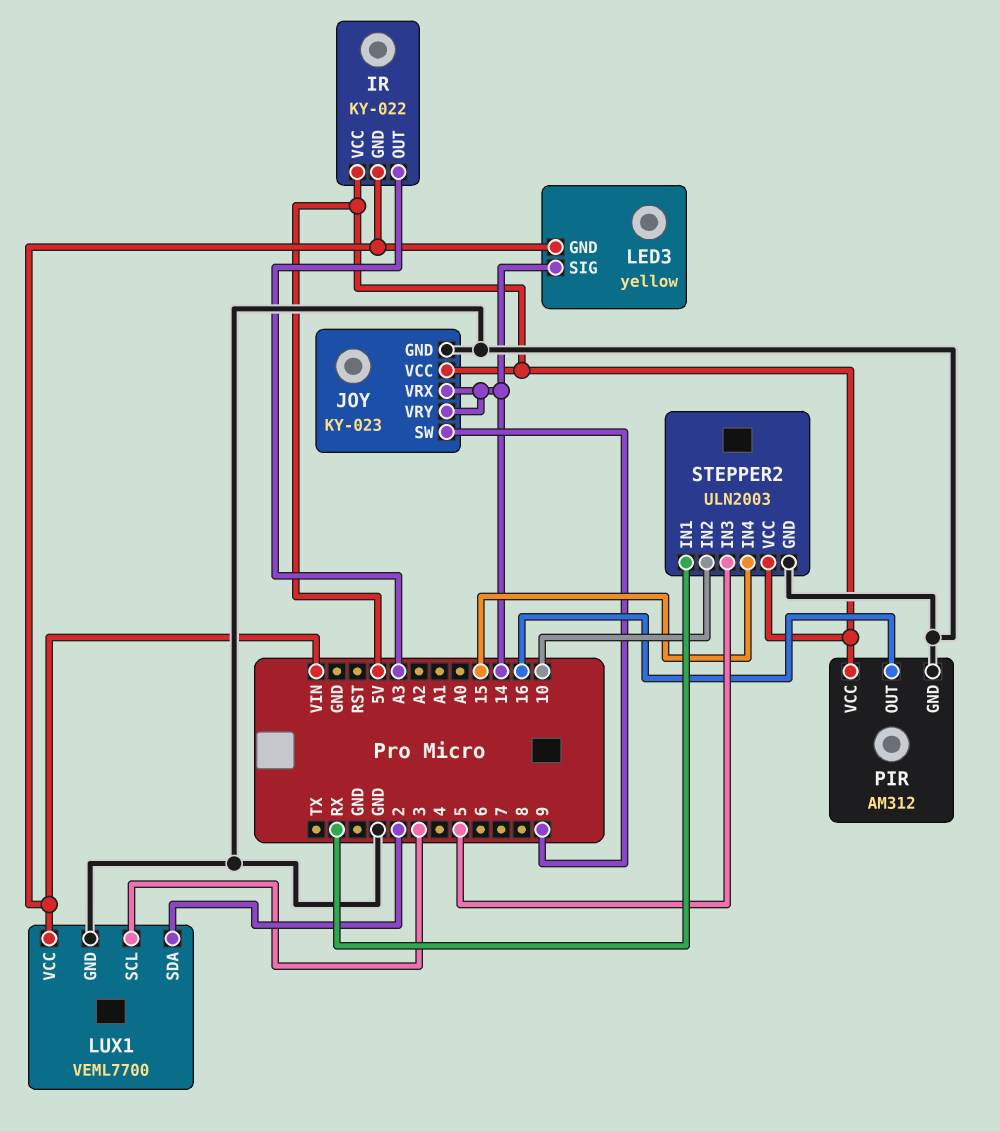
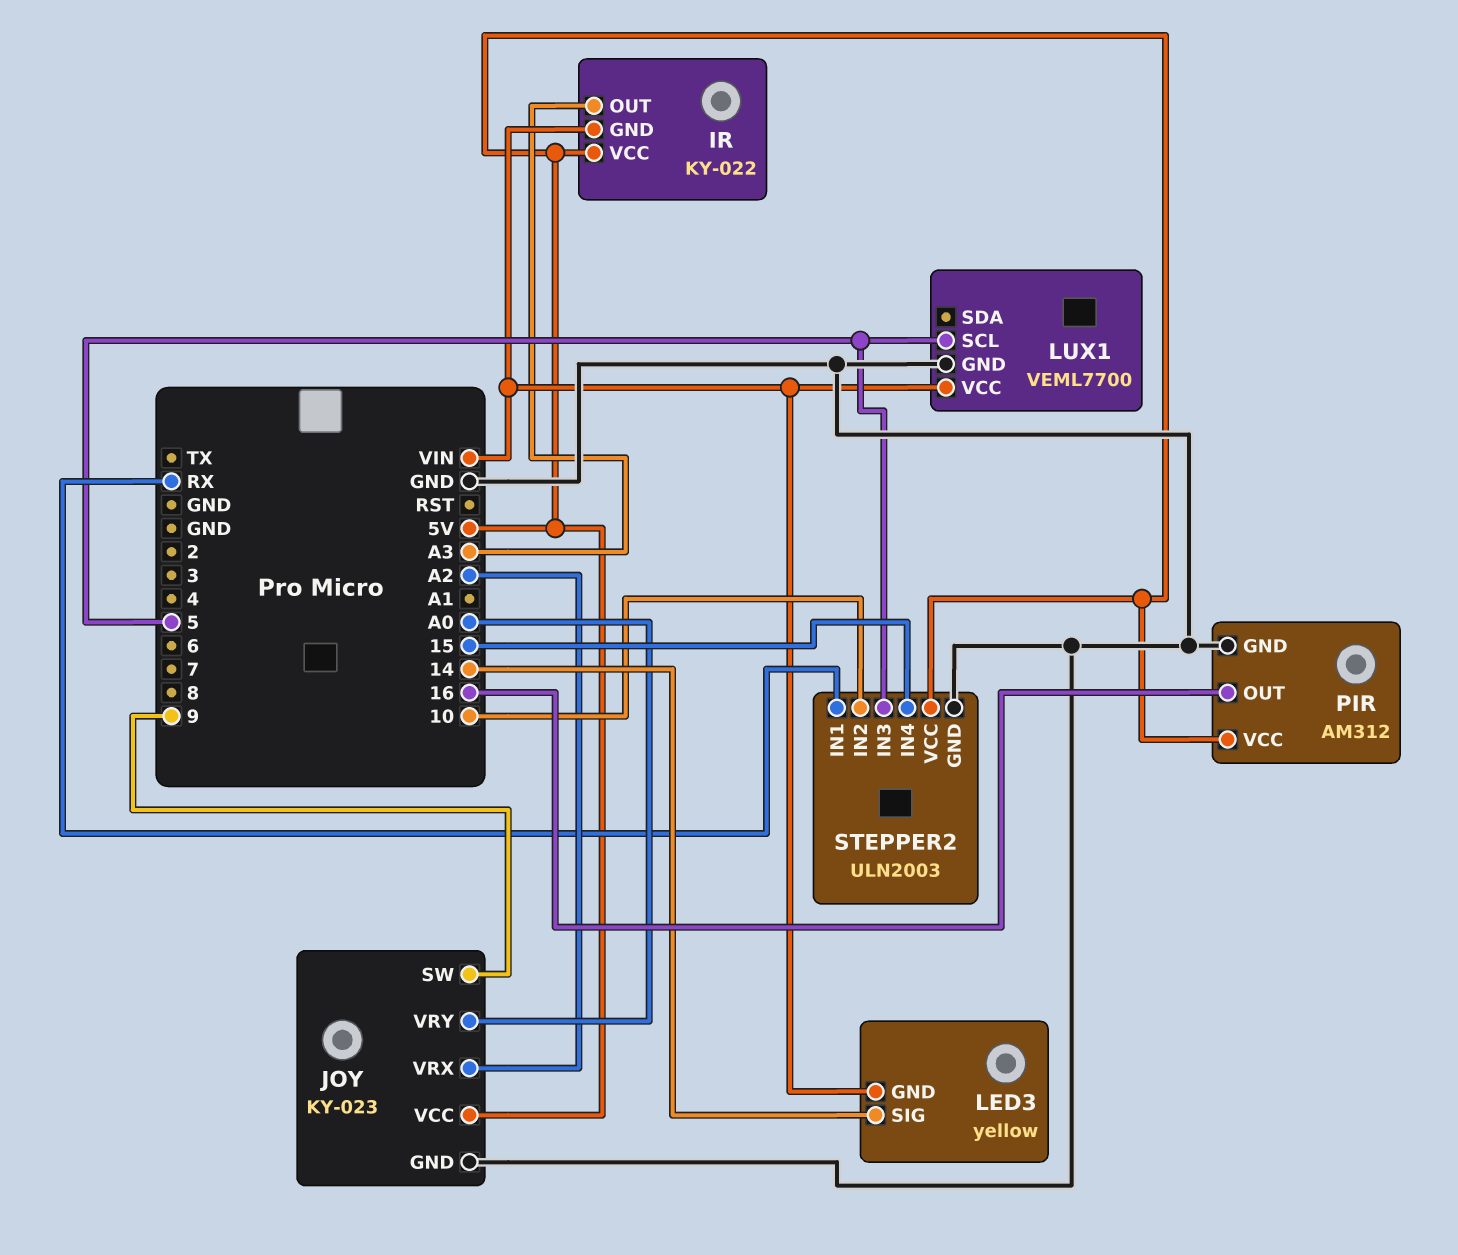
JOY pin VRX: 14 -> A2
JOY pin VRY: 14 -> A0
LUX1 pin SCL: 3 -> 5
LUX1 pin SDA: 2 -> none

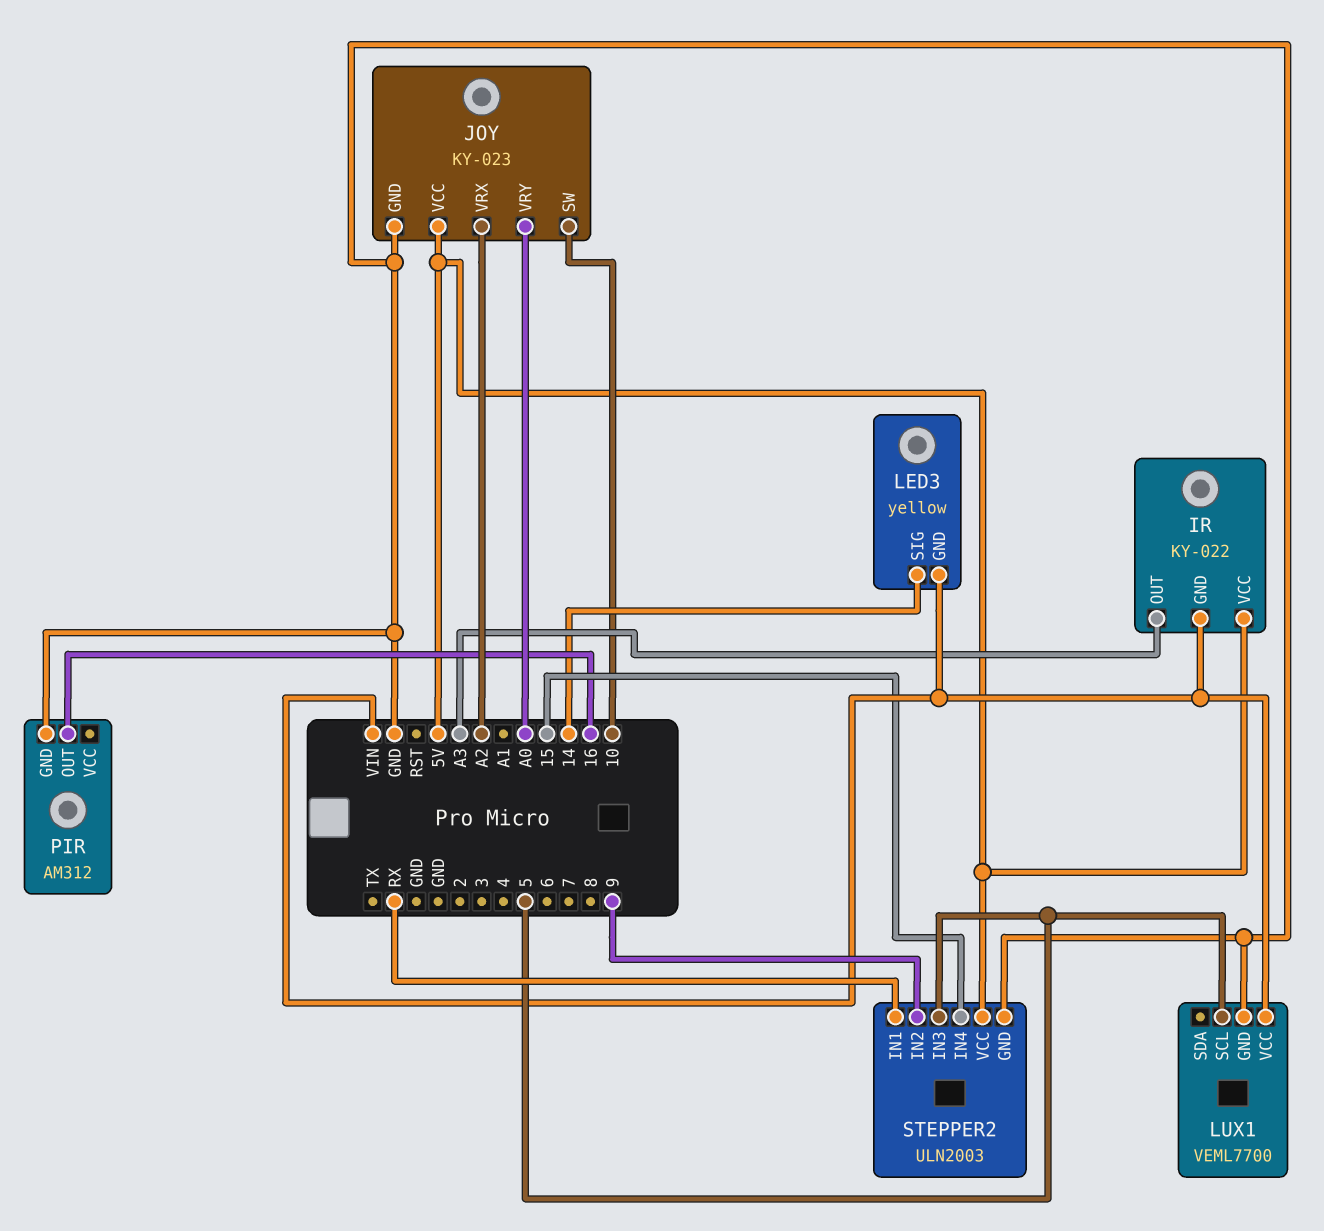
JOY pin SW: 9 -> 10
PIR pin VCC: 5V -> none
STEPPER2 pin IN2: 10 -> 9

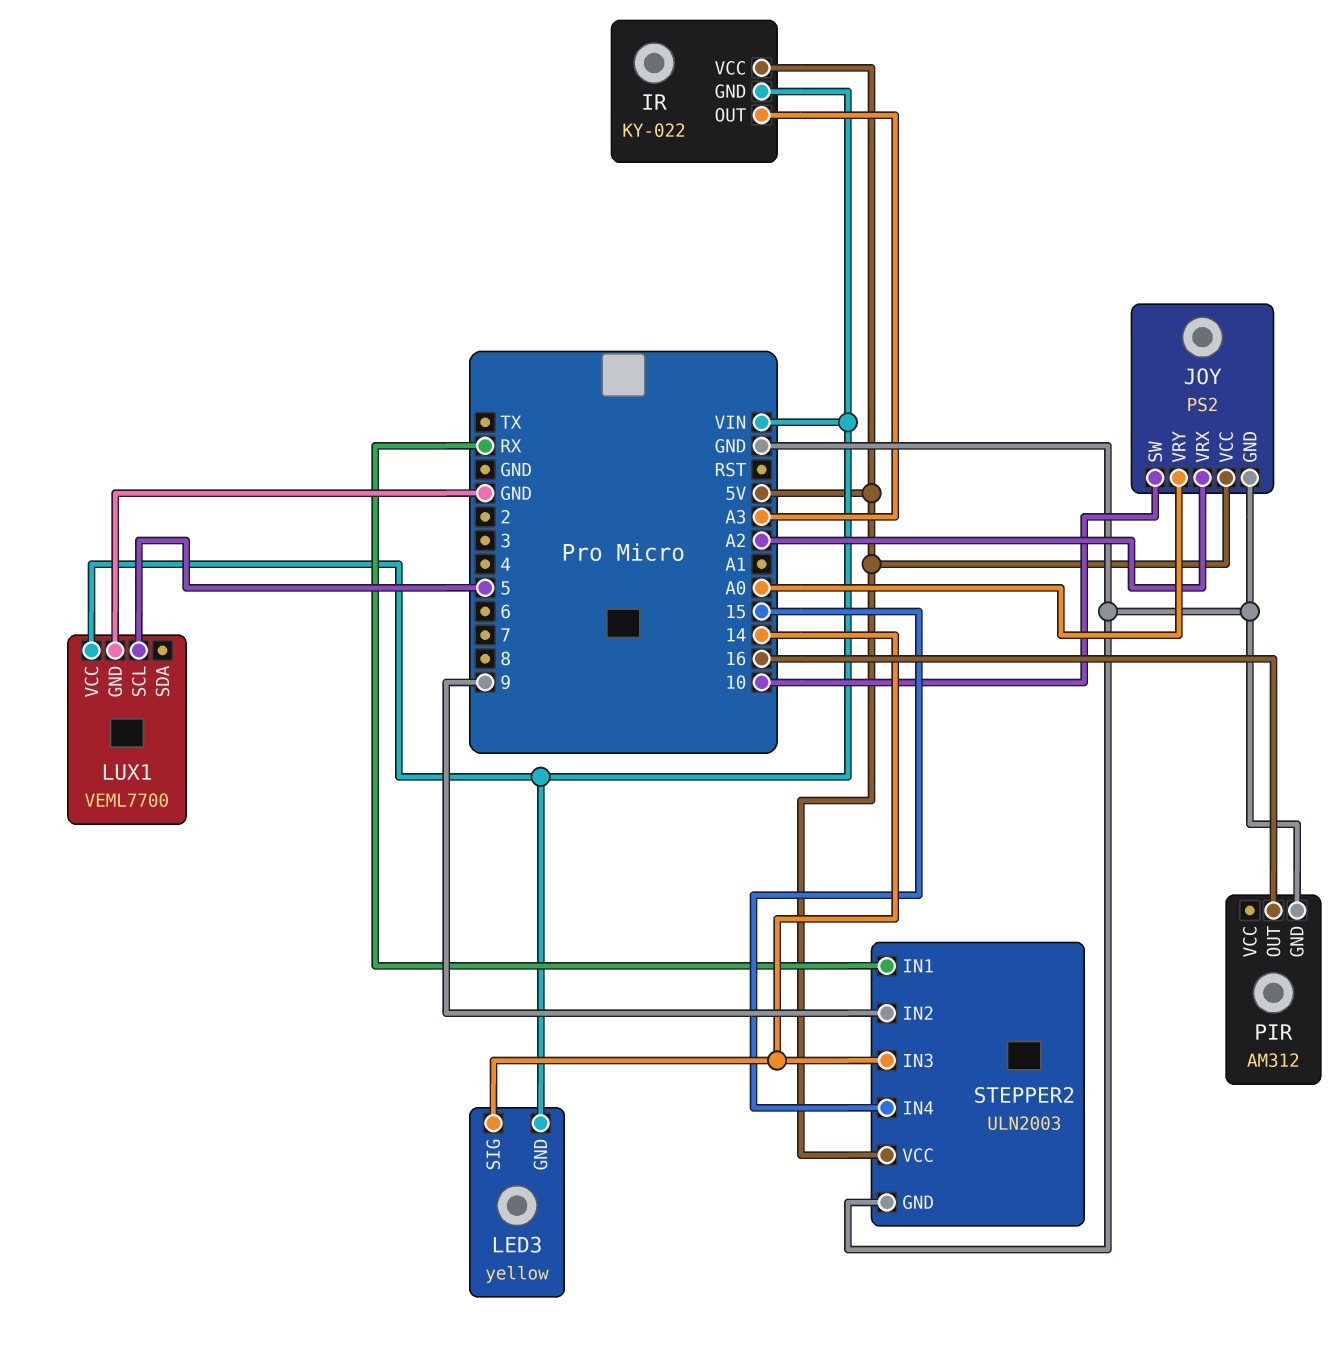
JOY: KY-023 -> PS2
STEPPER2 pin IN3: 5 -> 14

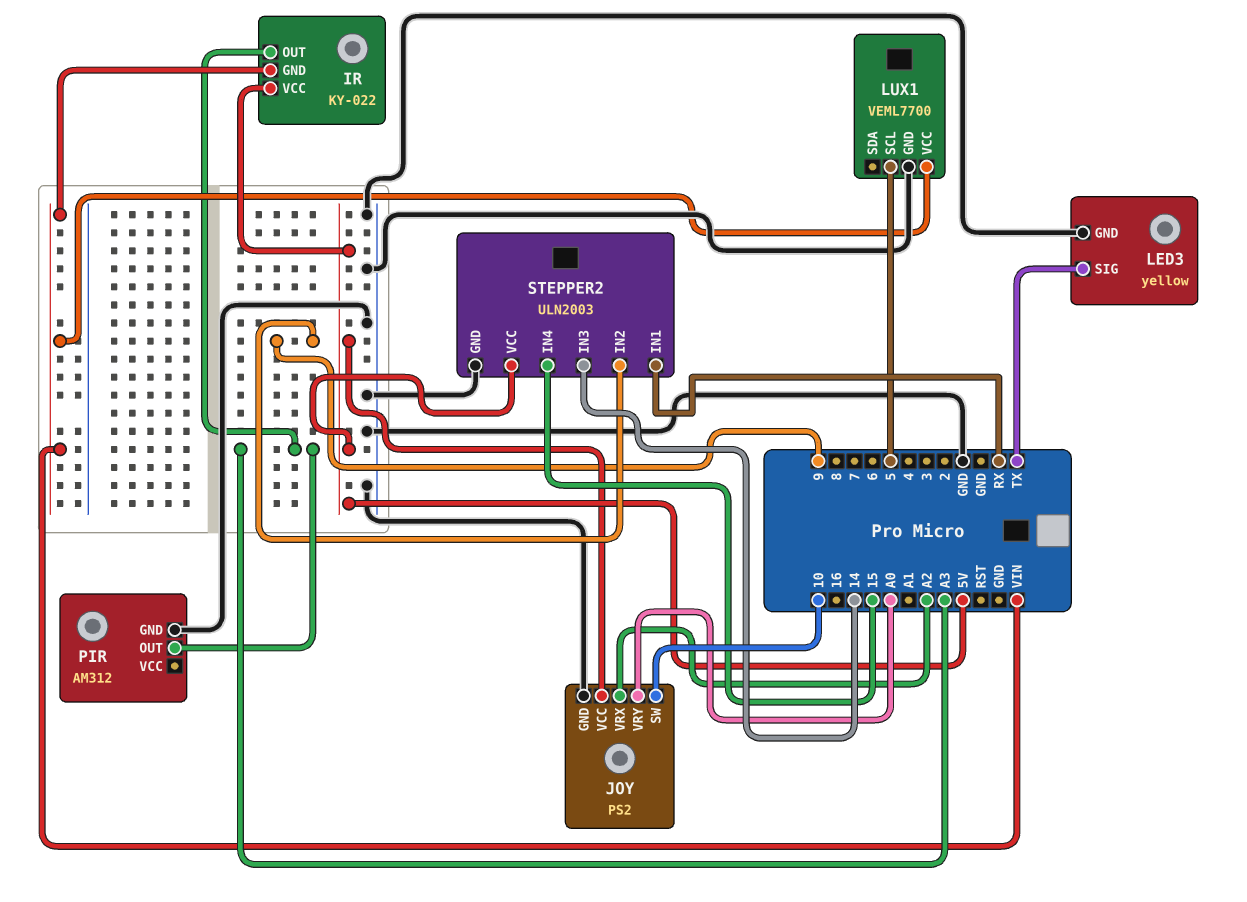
LED3 pin GND: VIN -> GND
LED3 pin SIG: 14 -> TX
PIR pin OUT: 16 -> A3

